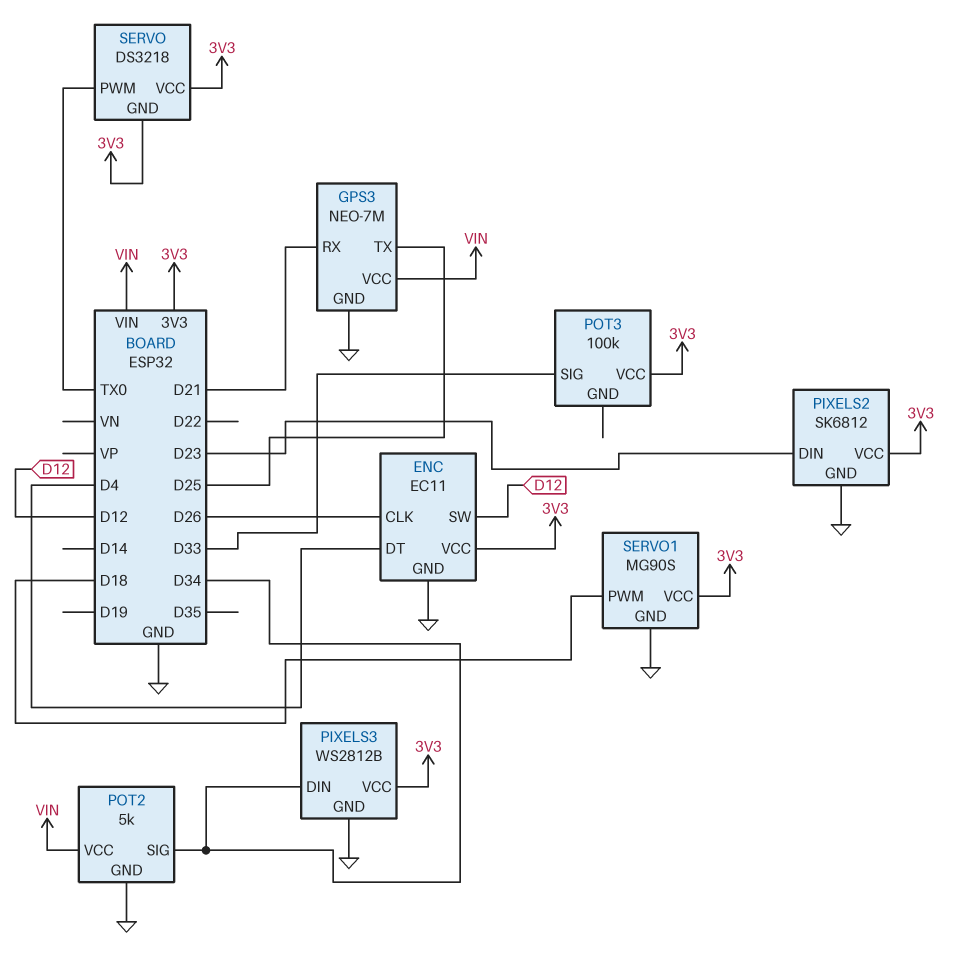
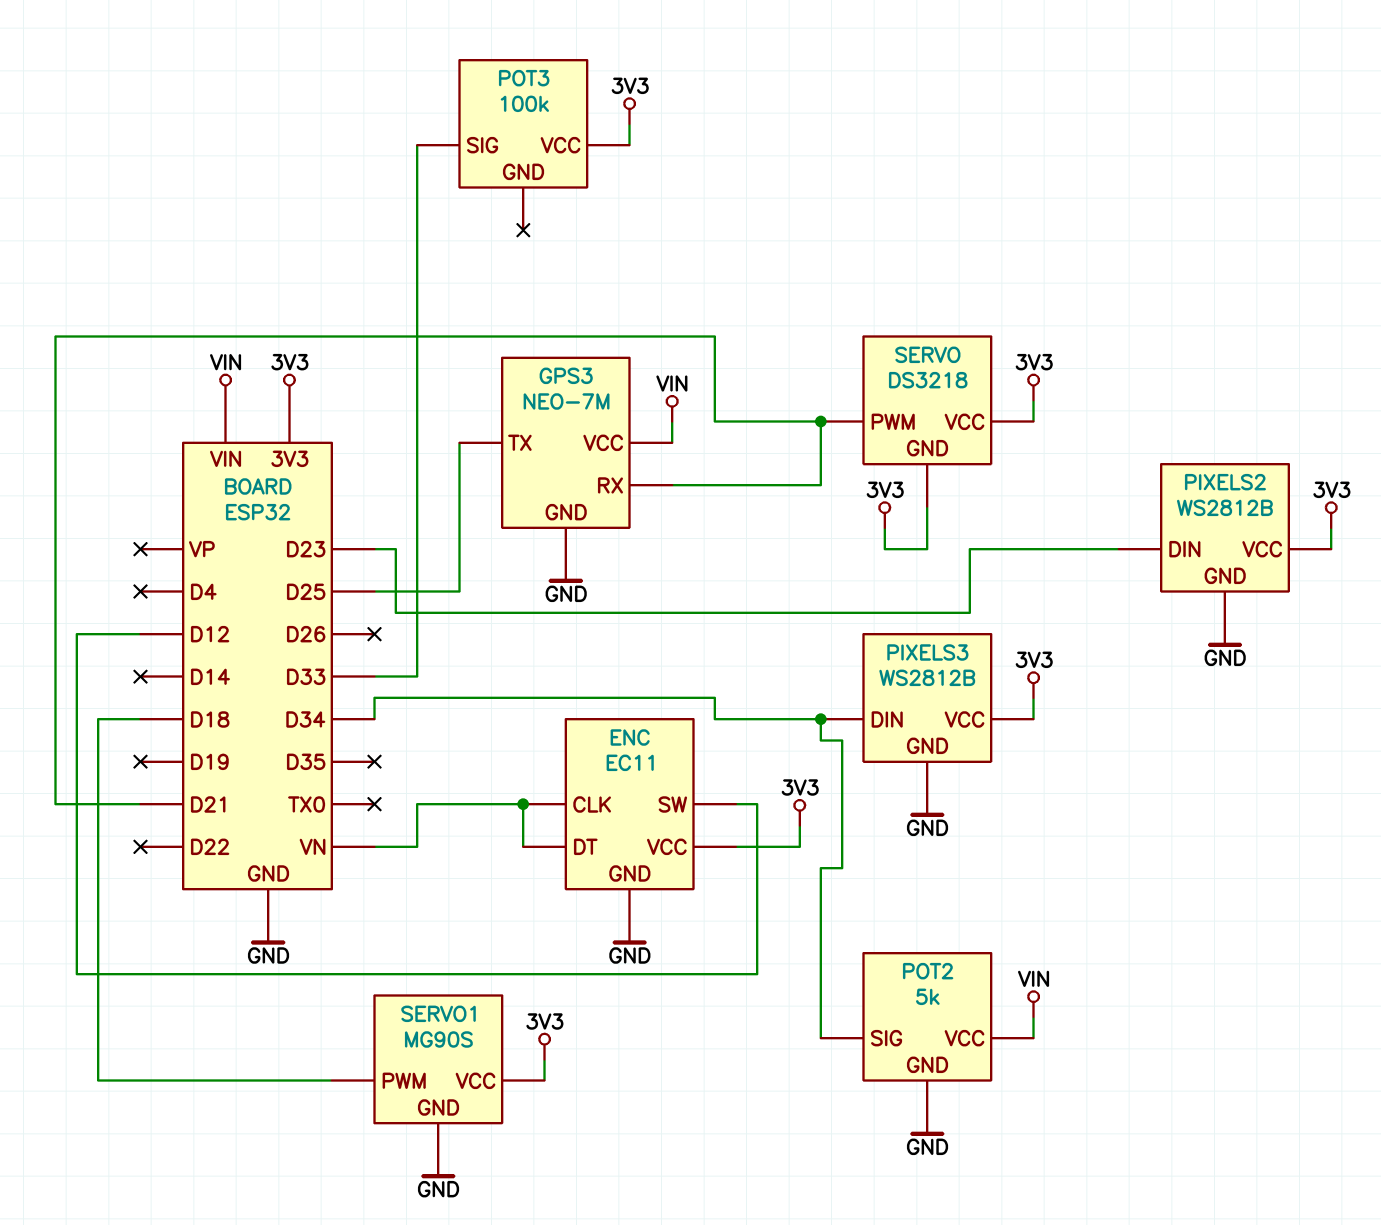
ENC pin CLK: D26 -> VN
ENC pin DT: D4 -> VN
PIXELS2: SK6812 -> WS2812B
SERVO pin PWM: TX0 -> D21

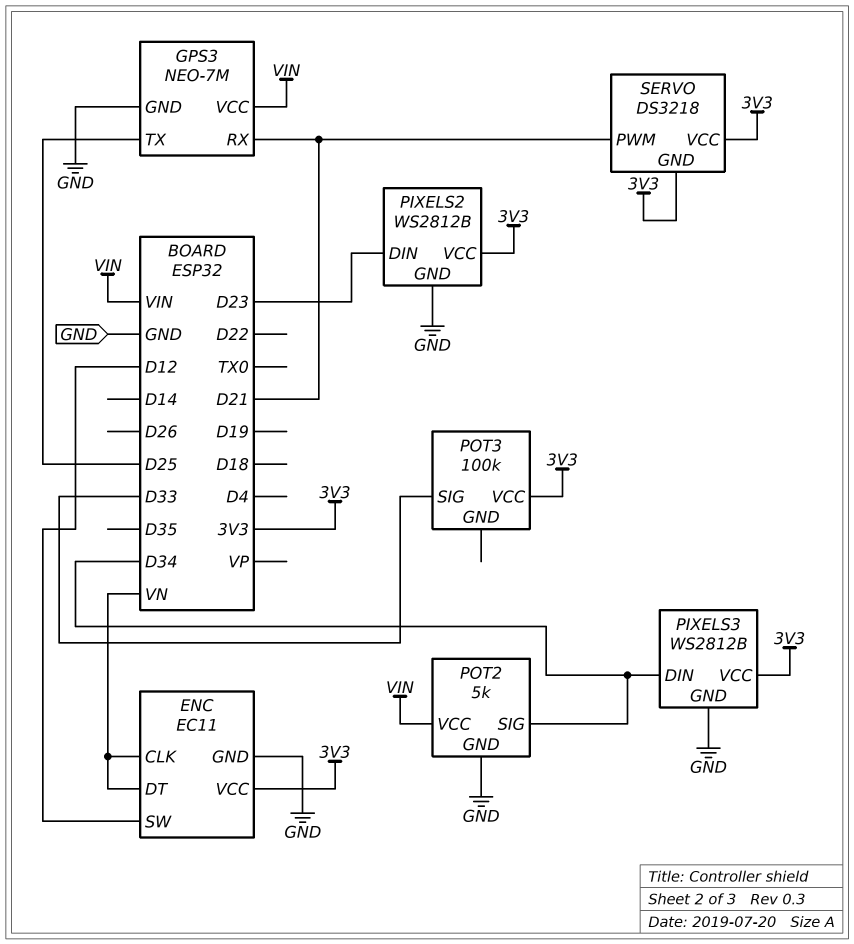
SERVO1: MG90S -> none
SERVO1 pin GND: GND -> none
SERVO1 pin PWM: D18 -> none
SERVO1 pin VCC: 3V3 -> none

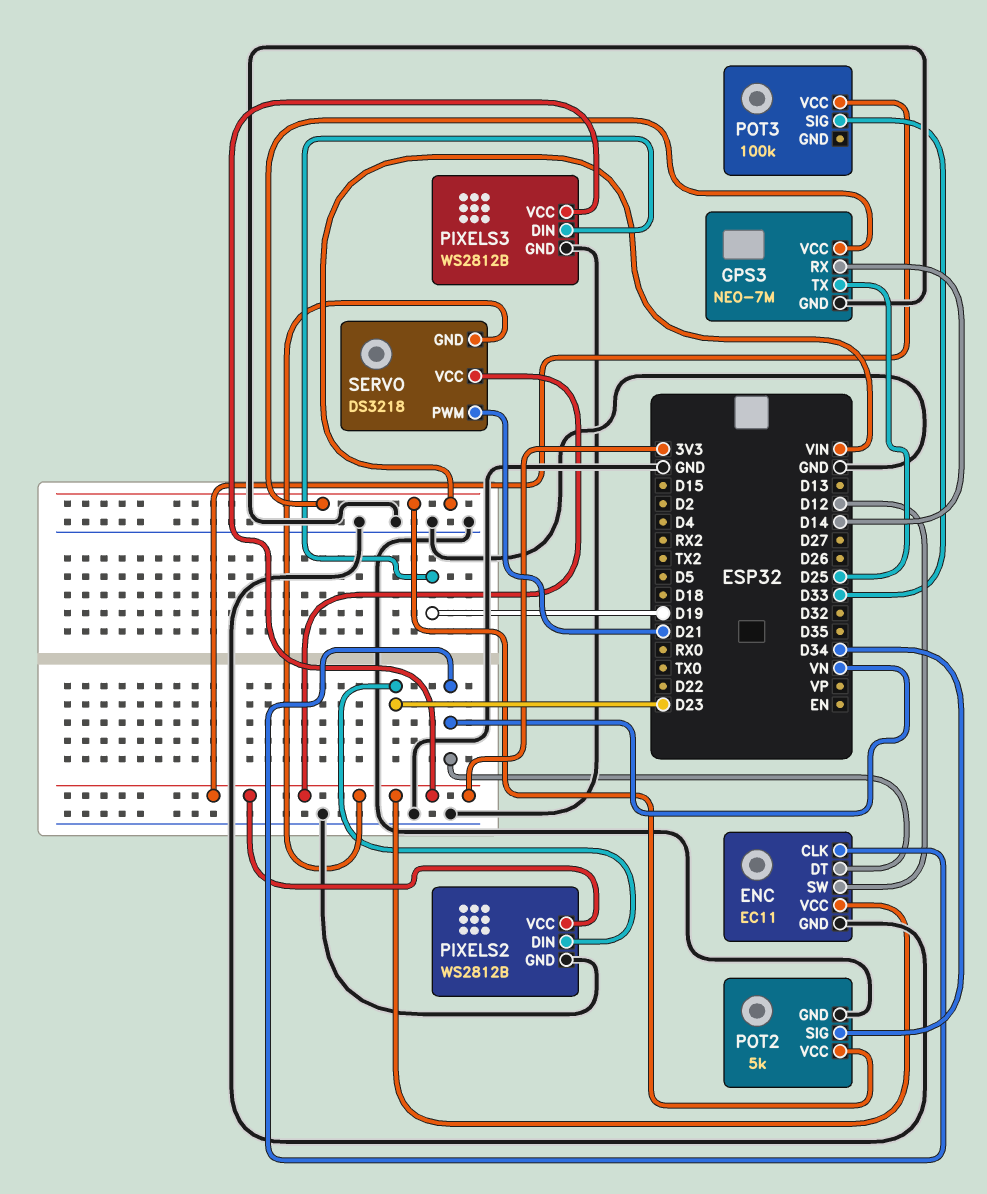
GPS3 pin RX: D21 -> D14
PIXELS3 pin DIN: D34 -> D19

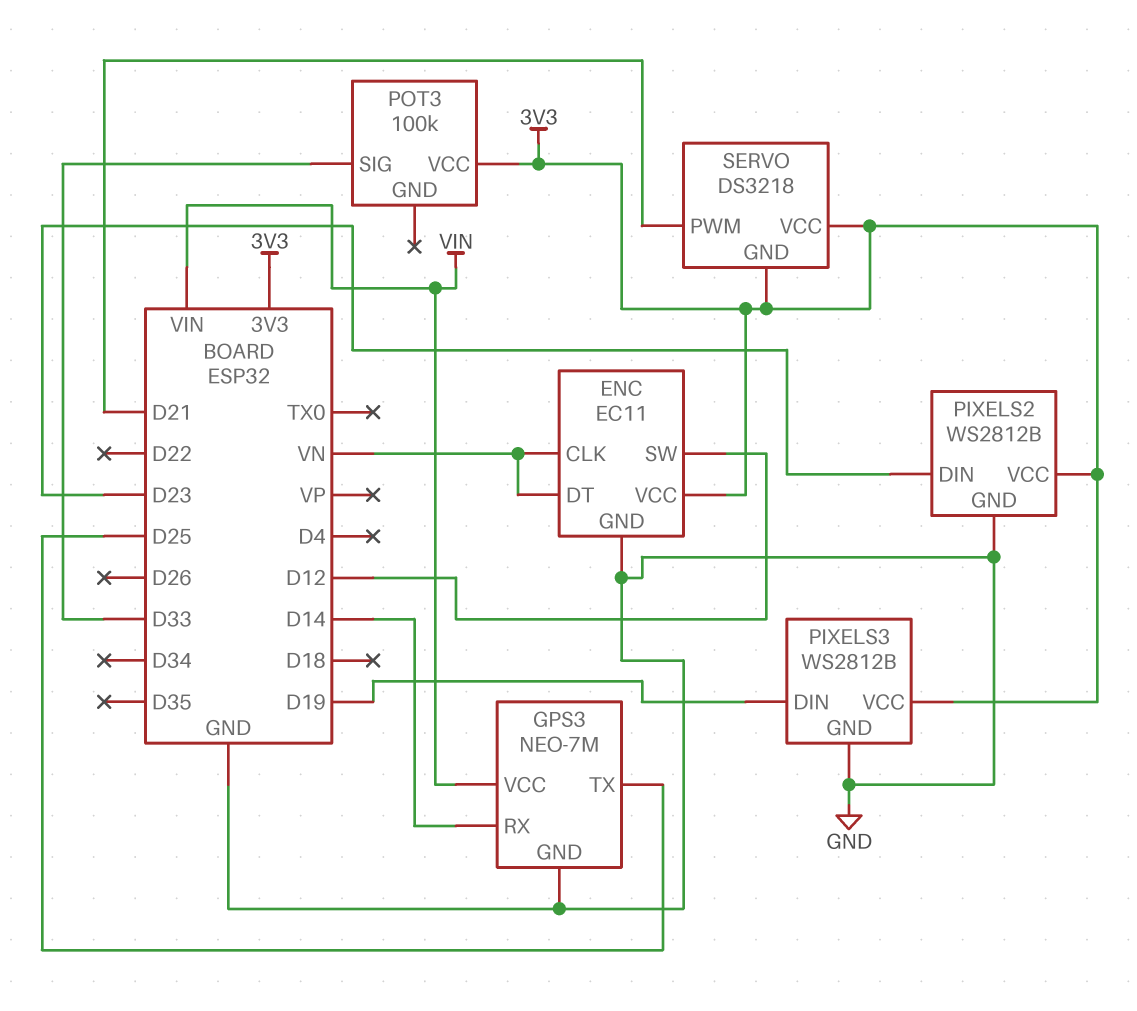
POT2: 5k -> none
POT2 pin GND: GND -> none
POT2 pin SIG: D34 -> none
POT2 pin VCC: VIN -> none

